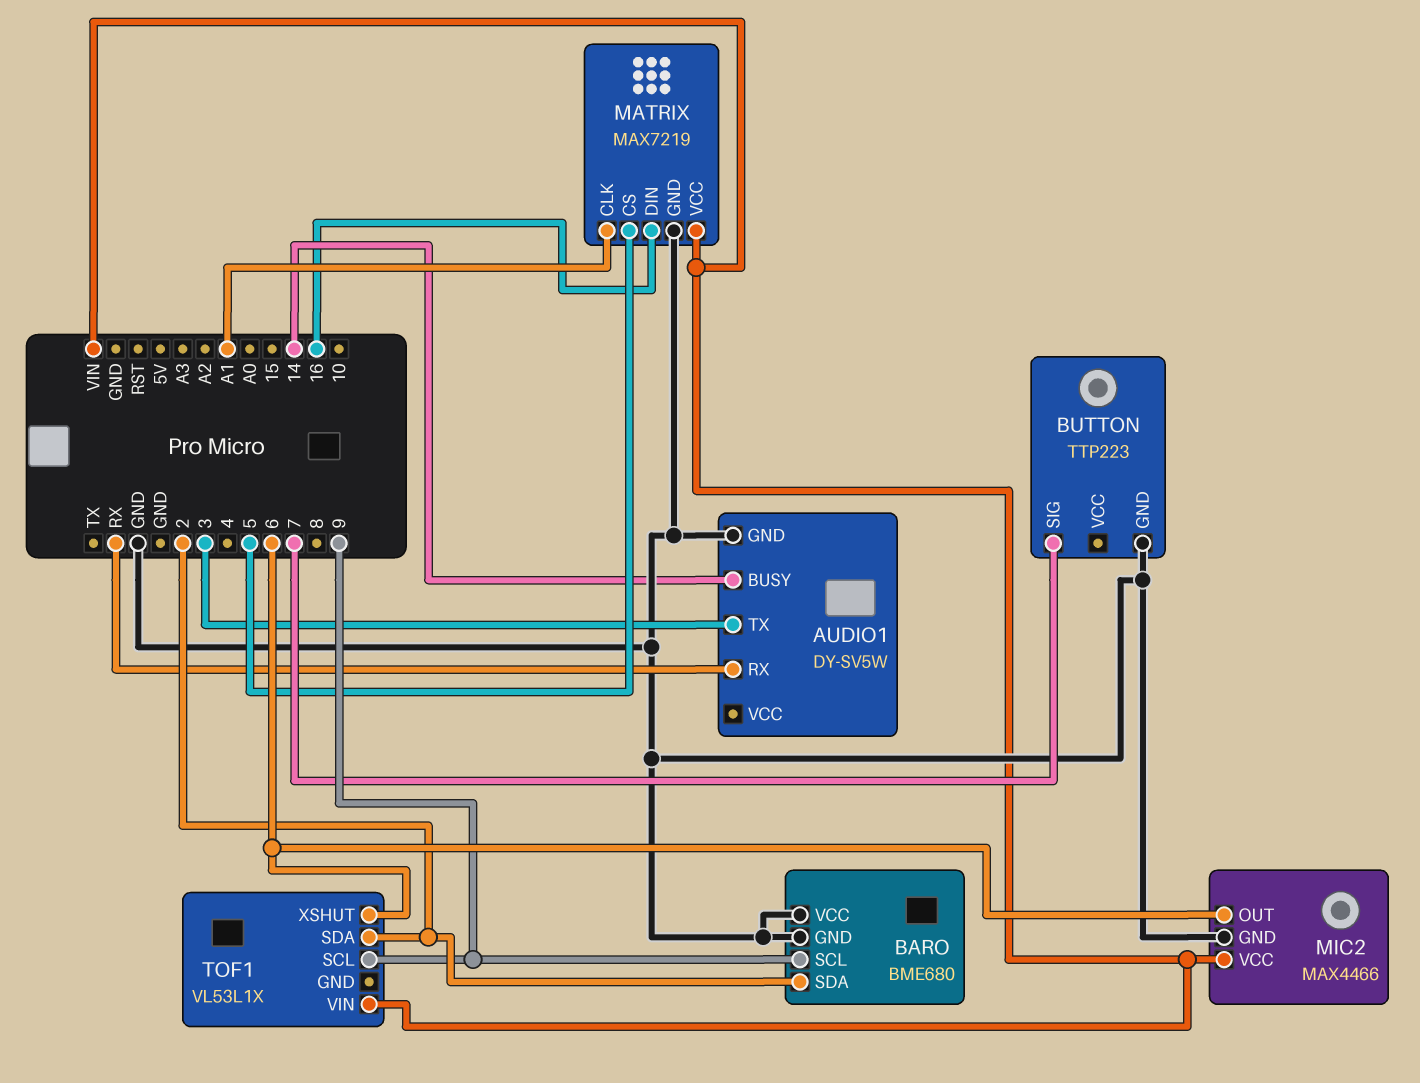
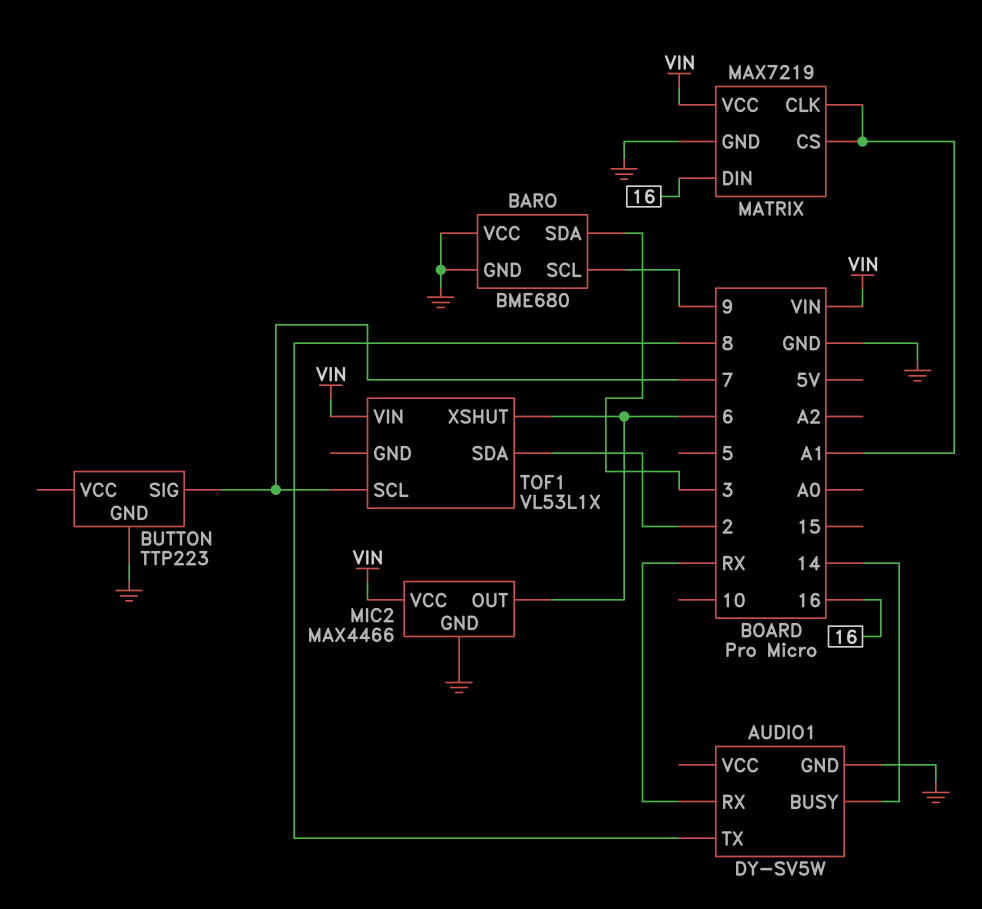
AUDIO1 pin TX: 3 -> 8
BARO pin SDA: 2 -> 3
MATRIX pin CS: 5 -> A1
TOF1 pin SCL: 9 -> 7

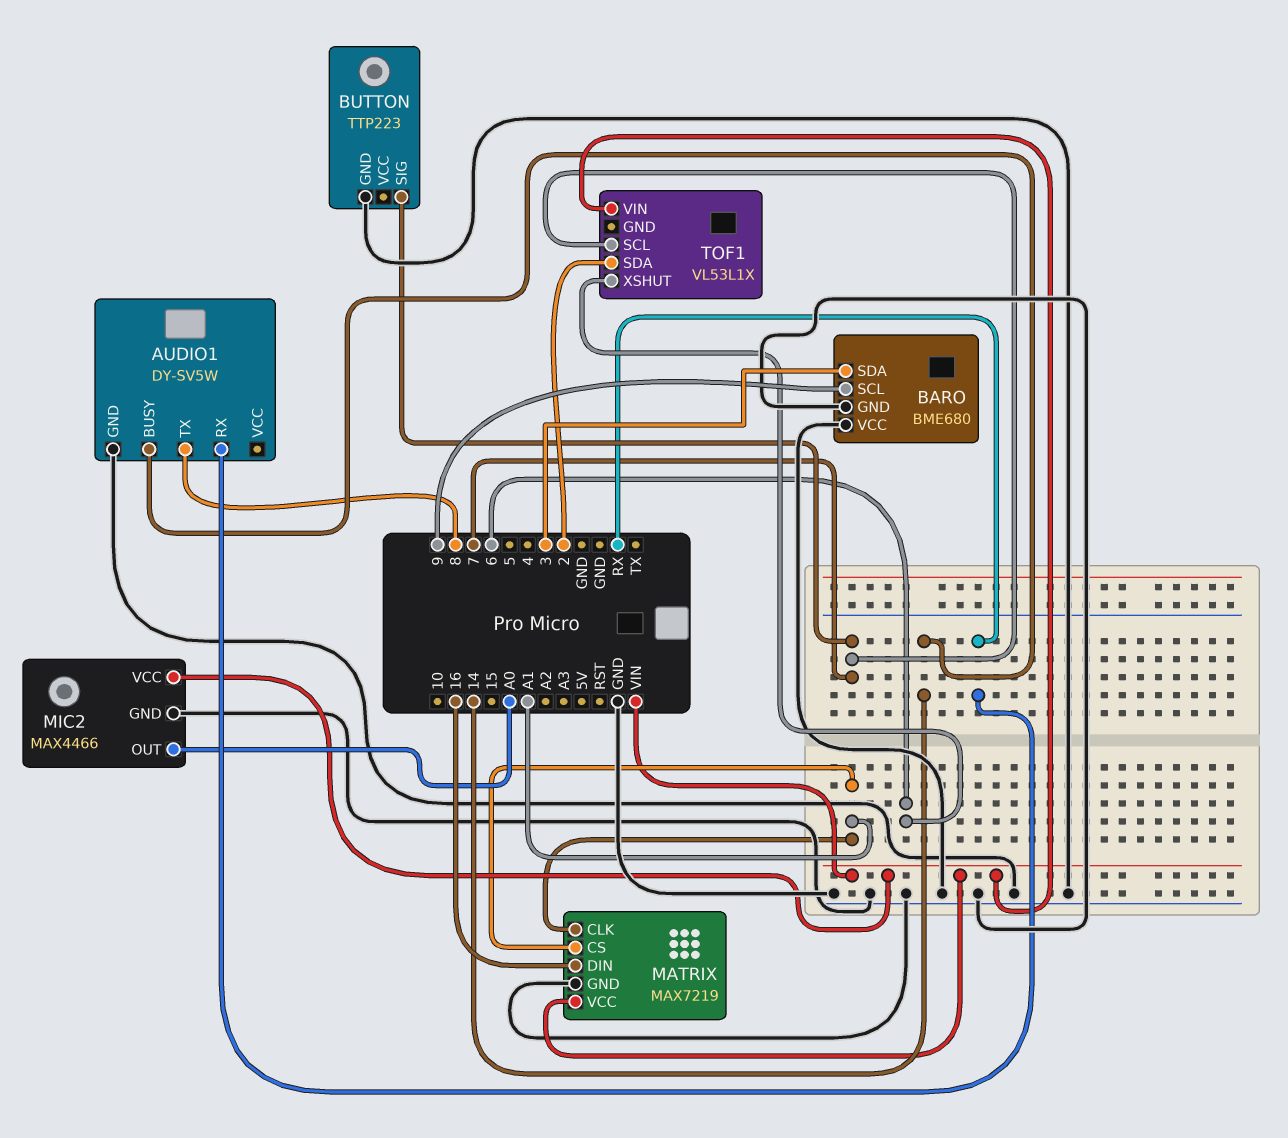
MIC2 pin OUT: 6 -> A0

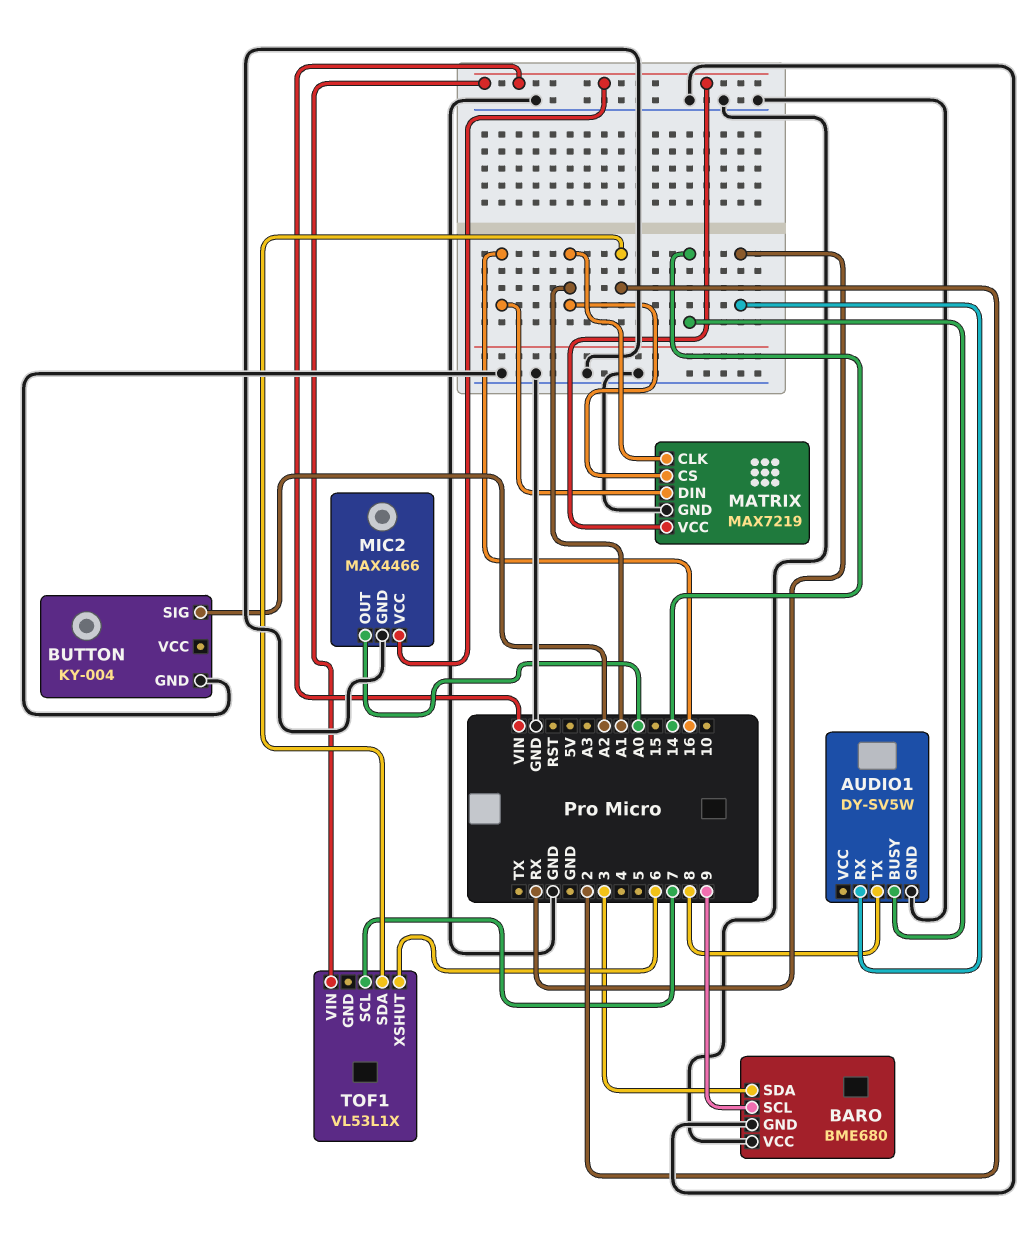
BUTTON: TTP223 -> KY-004
BUTTON pin SIG: 7 -> A2

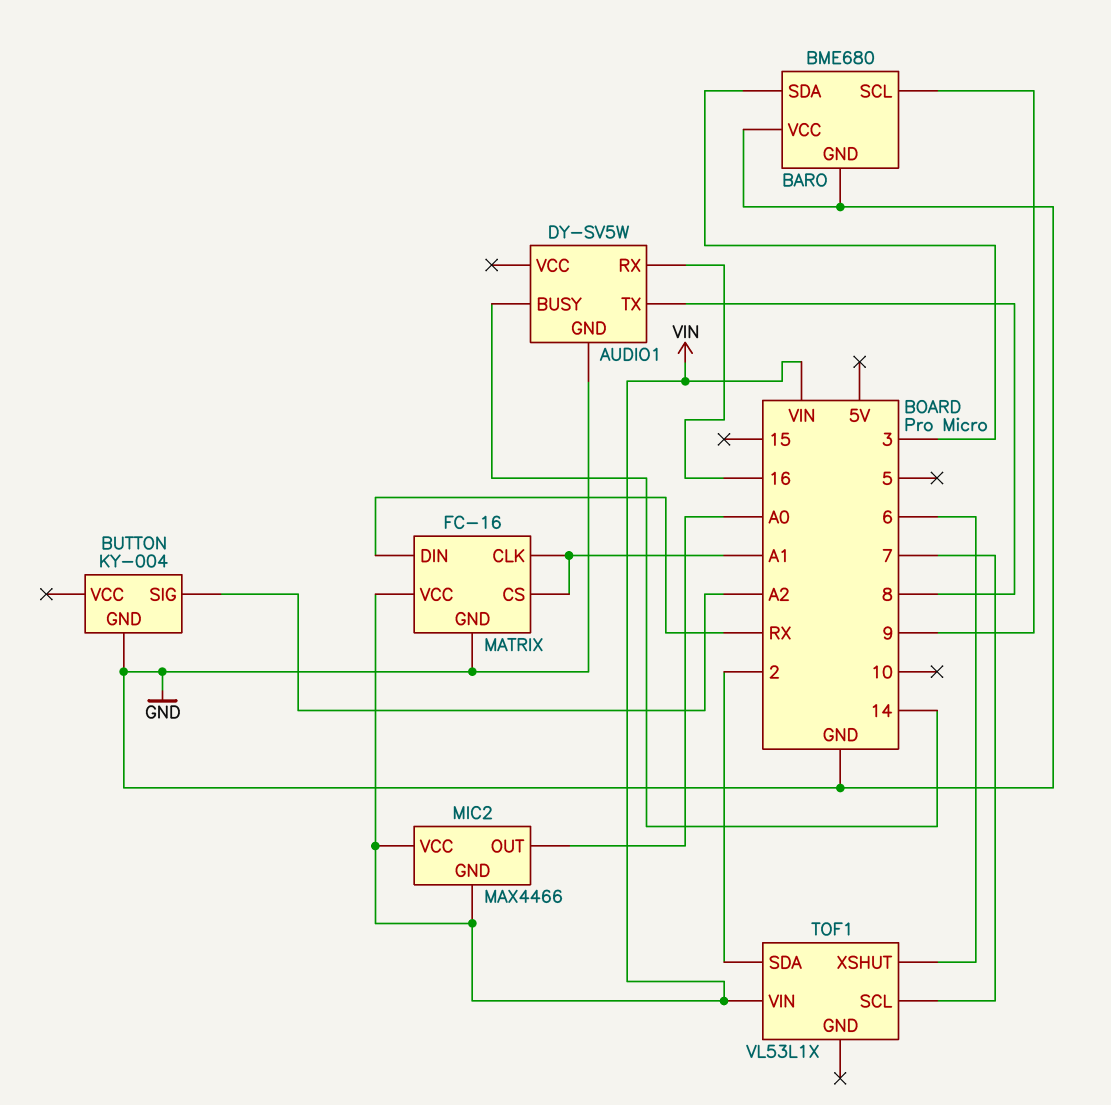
AUDIO1 pin RX: RX -> 16
MATRIX: MAX7219 -> FC-16
MATRIX pin DIN: 16 -> RX
MIC2 pin GND: GND -> VIN

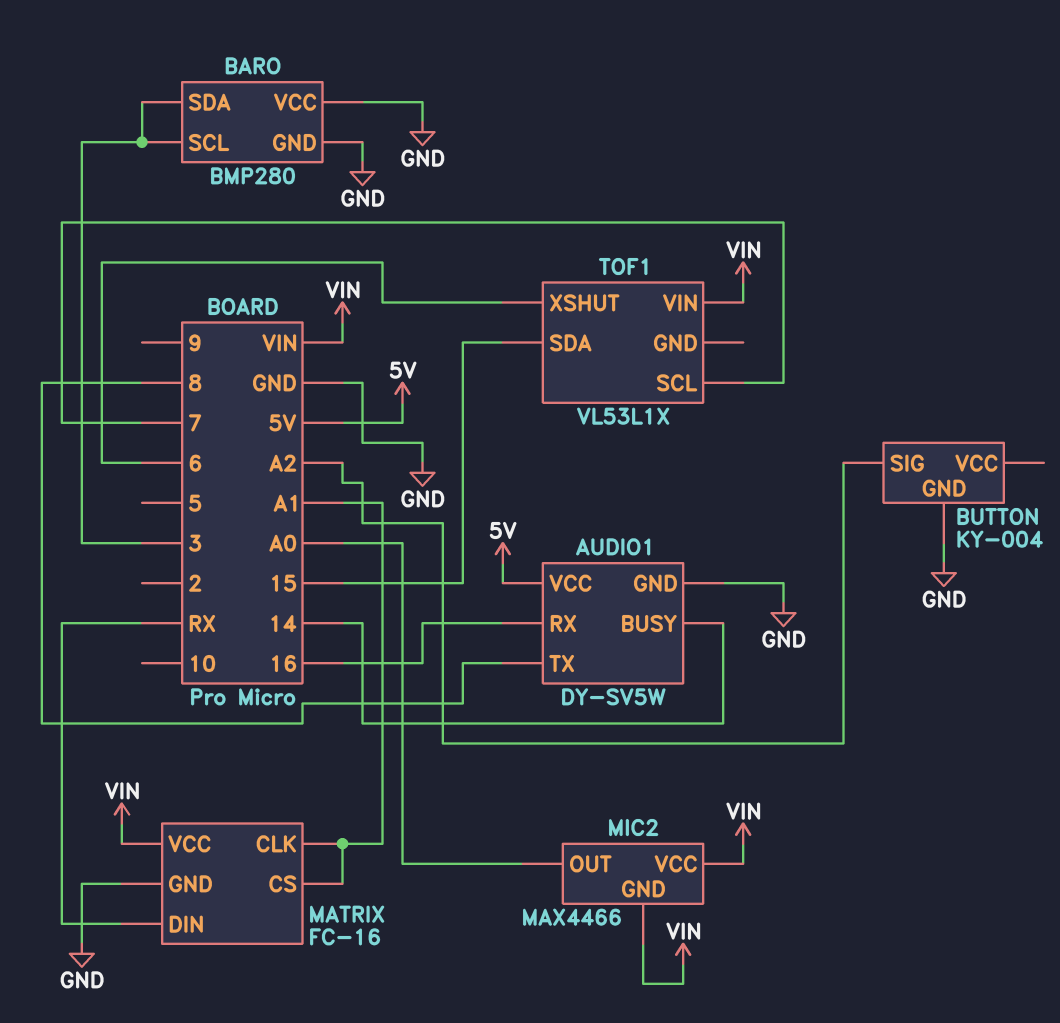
AUDIO1 pin VCC: none -> 5V
BARO: BME680 -> BMP280
BARO pin SCL: 9 -> 3
TOF1 pin SDA: 2 -> 15

